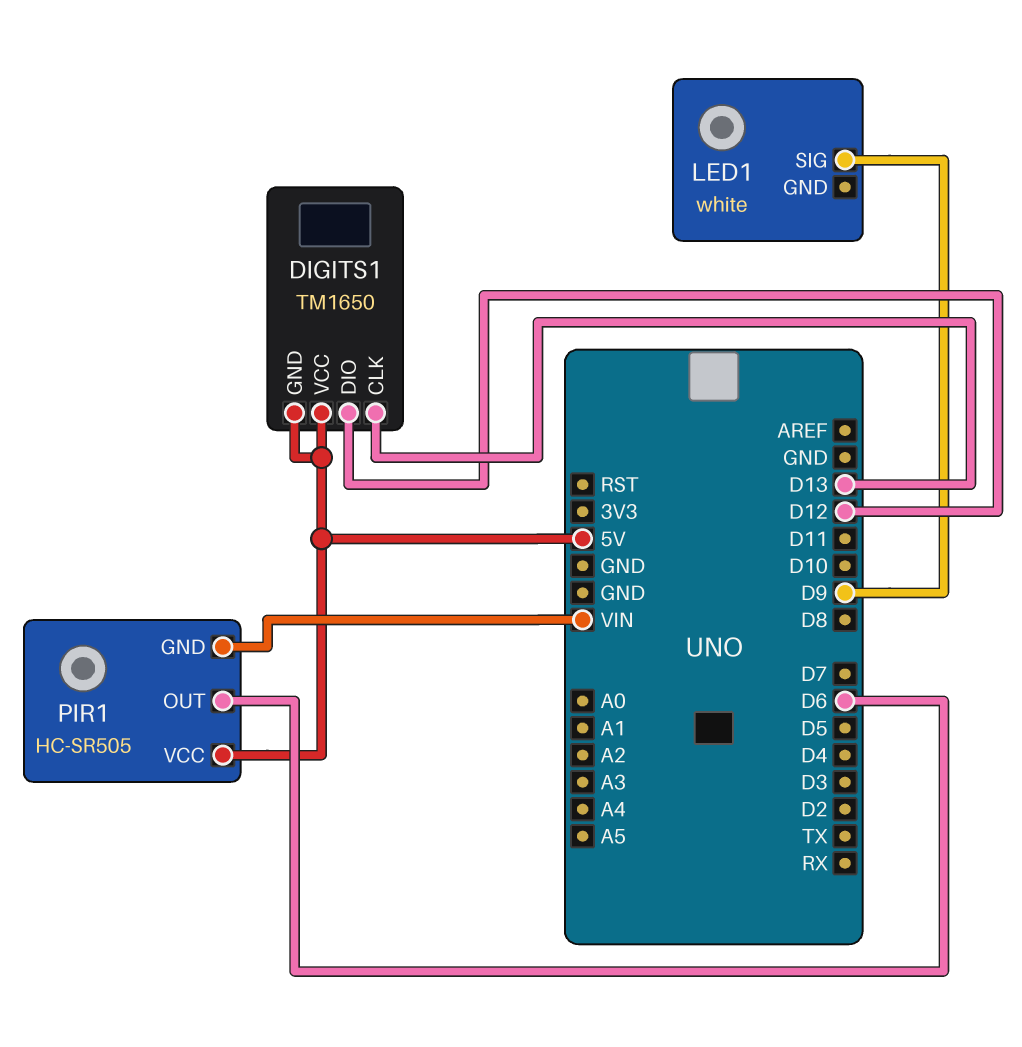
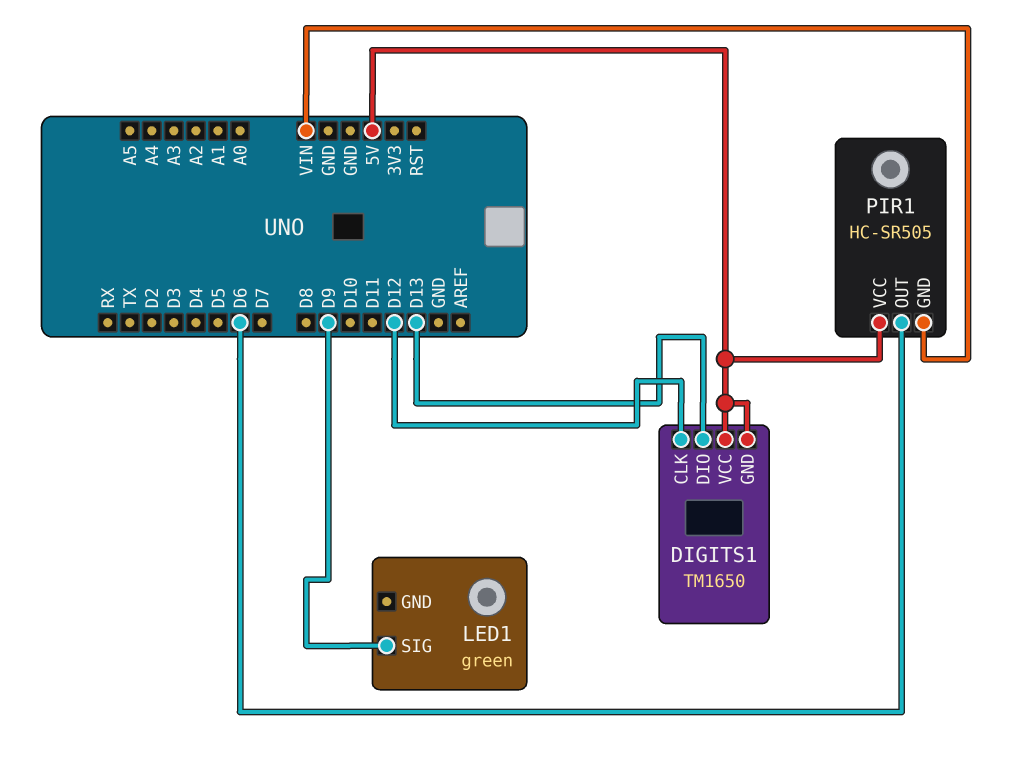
DIGITS1 pin CLK: D13 -> D12
DIGITS1 pin DIO: D12 -> D13
LED1: white -> green

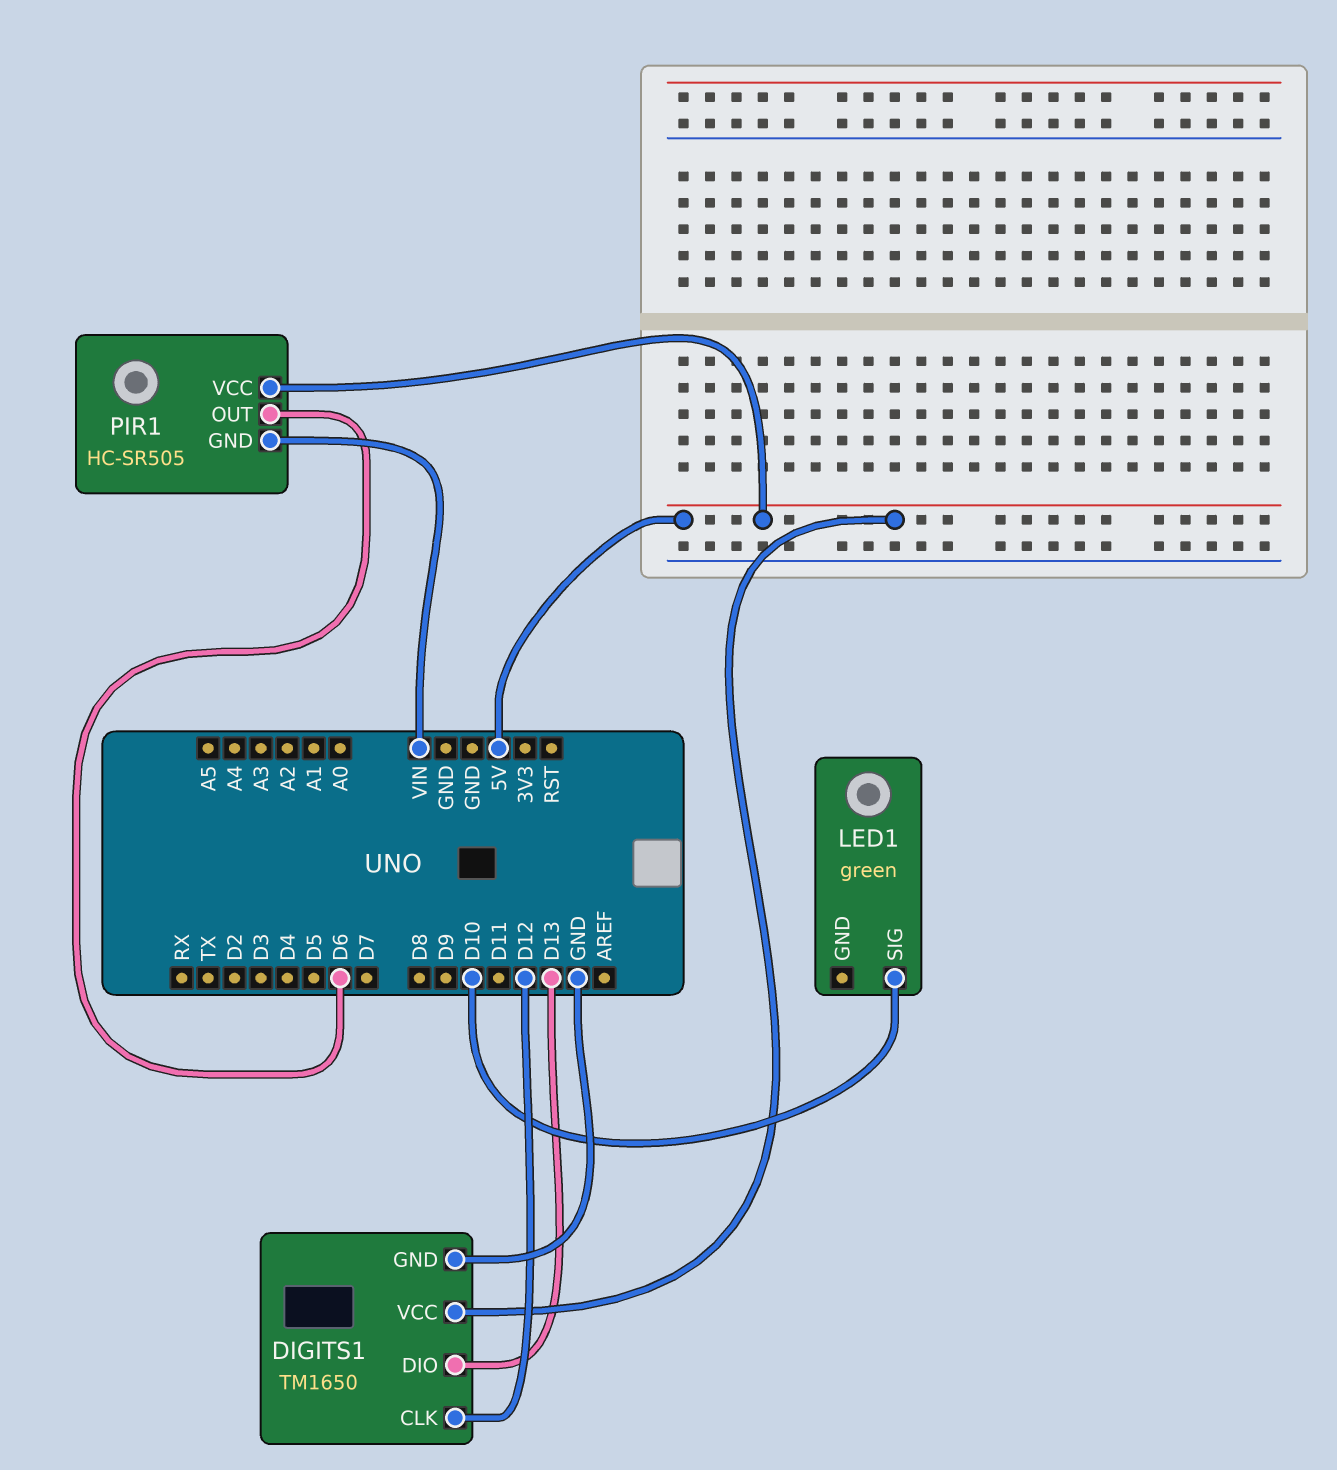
DIGITS1 pin GND: 5V -> GND
LED1 pin SIG: D9 -> D10

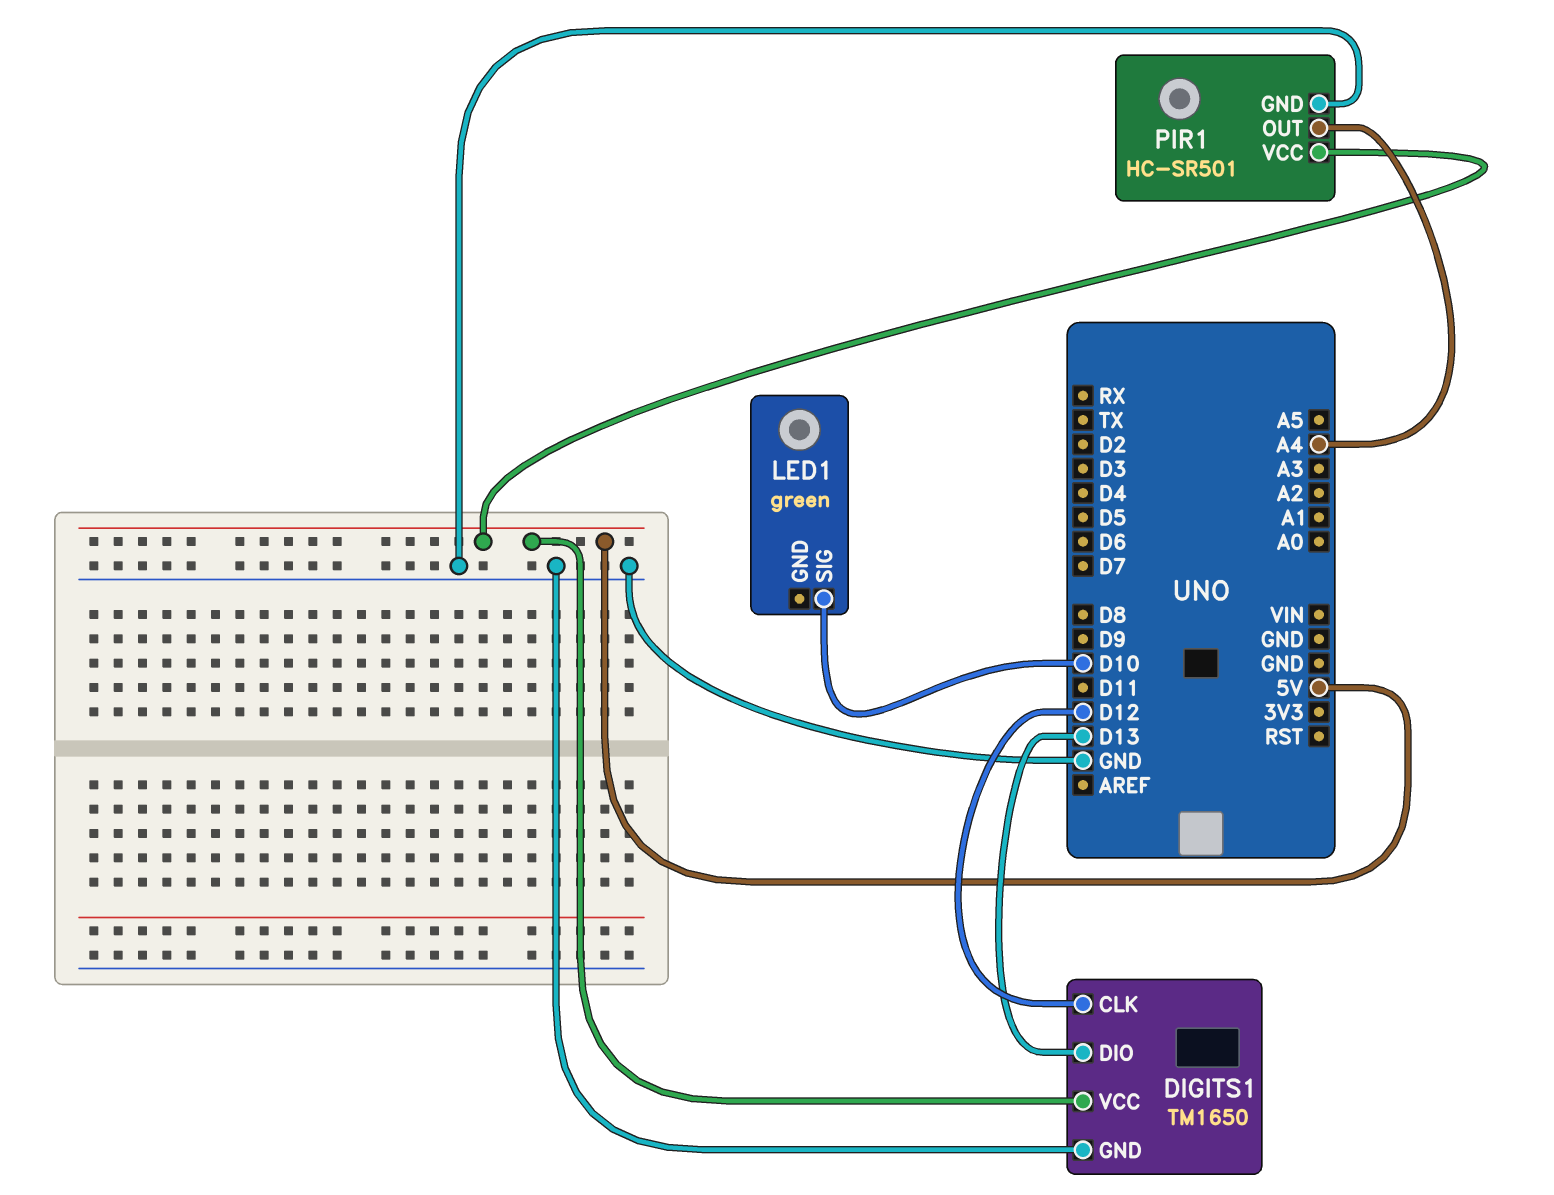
PIR1: HC-SR505 -> HC-SR501
PIR1 pin GND: VIN -> GND
PIR1 pin OUT: D6 -> A4

